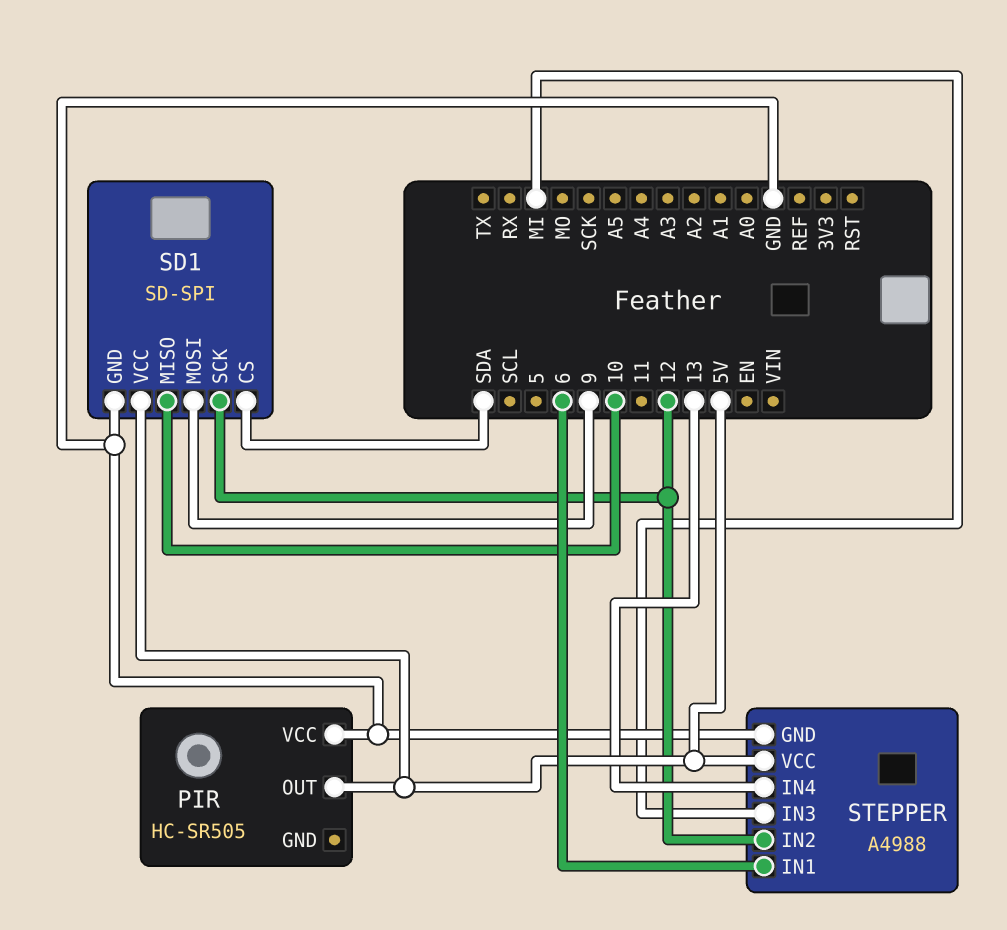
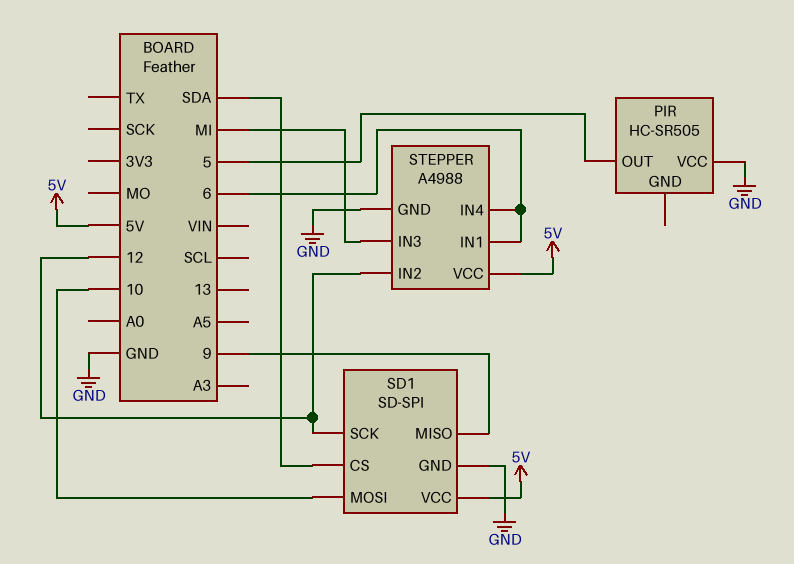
PIR pin OUT: 5V -> 5
SD1 pin MISO: 10 -> 9
SD1 pin MOSI: 9 -> 10
STEPPER pin IN4: 13 -> 6

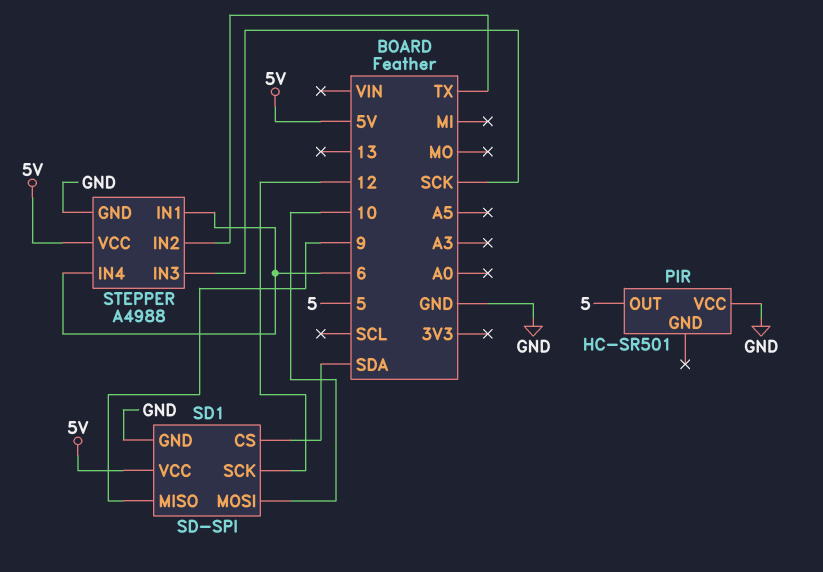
PIR: HC-SR505 -> HC-SR501
STEPPER pin IN2: 12 -> TX
STEPPER pin IN3: MI -> SCK

